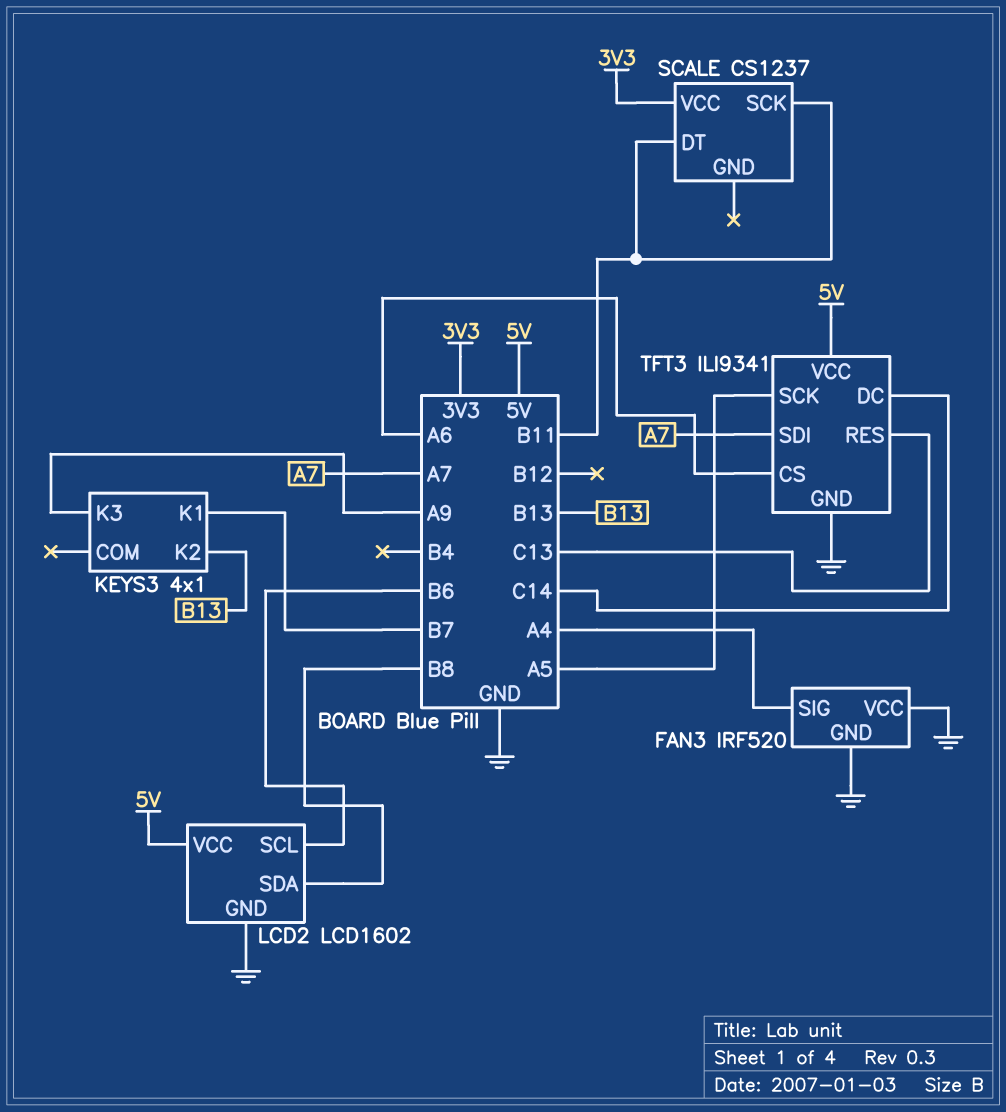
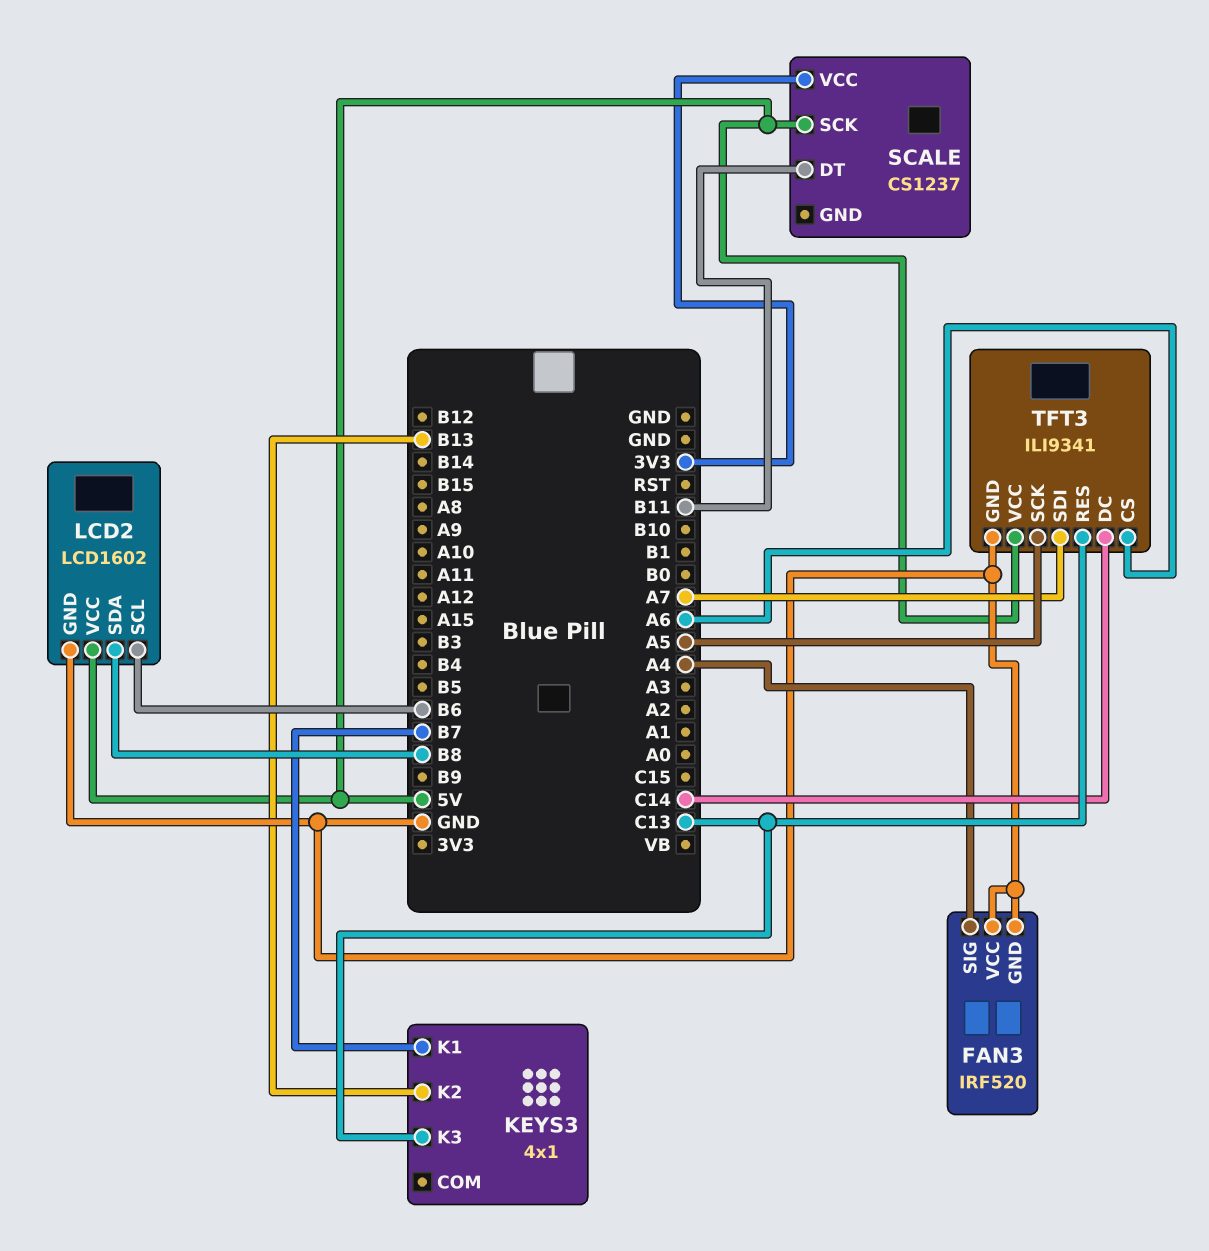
KEYS3 pin K3: A9 -> C13
SCALE pin SCK: B11 -> 5V

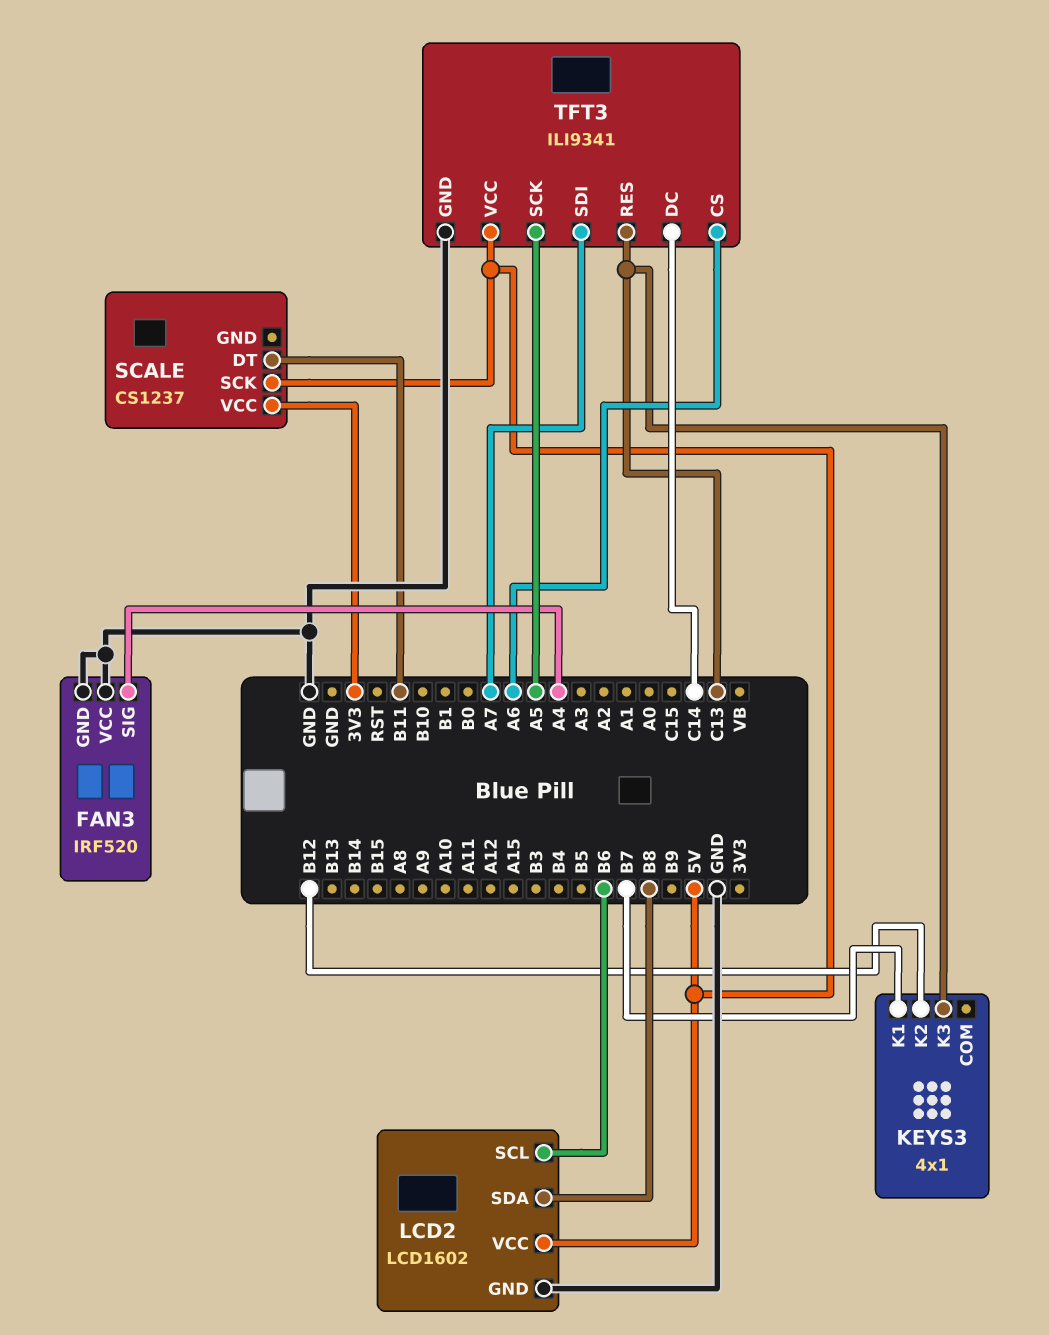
KEYS3 pin K2: B13 -> B12

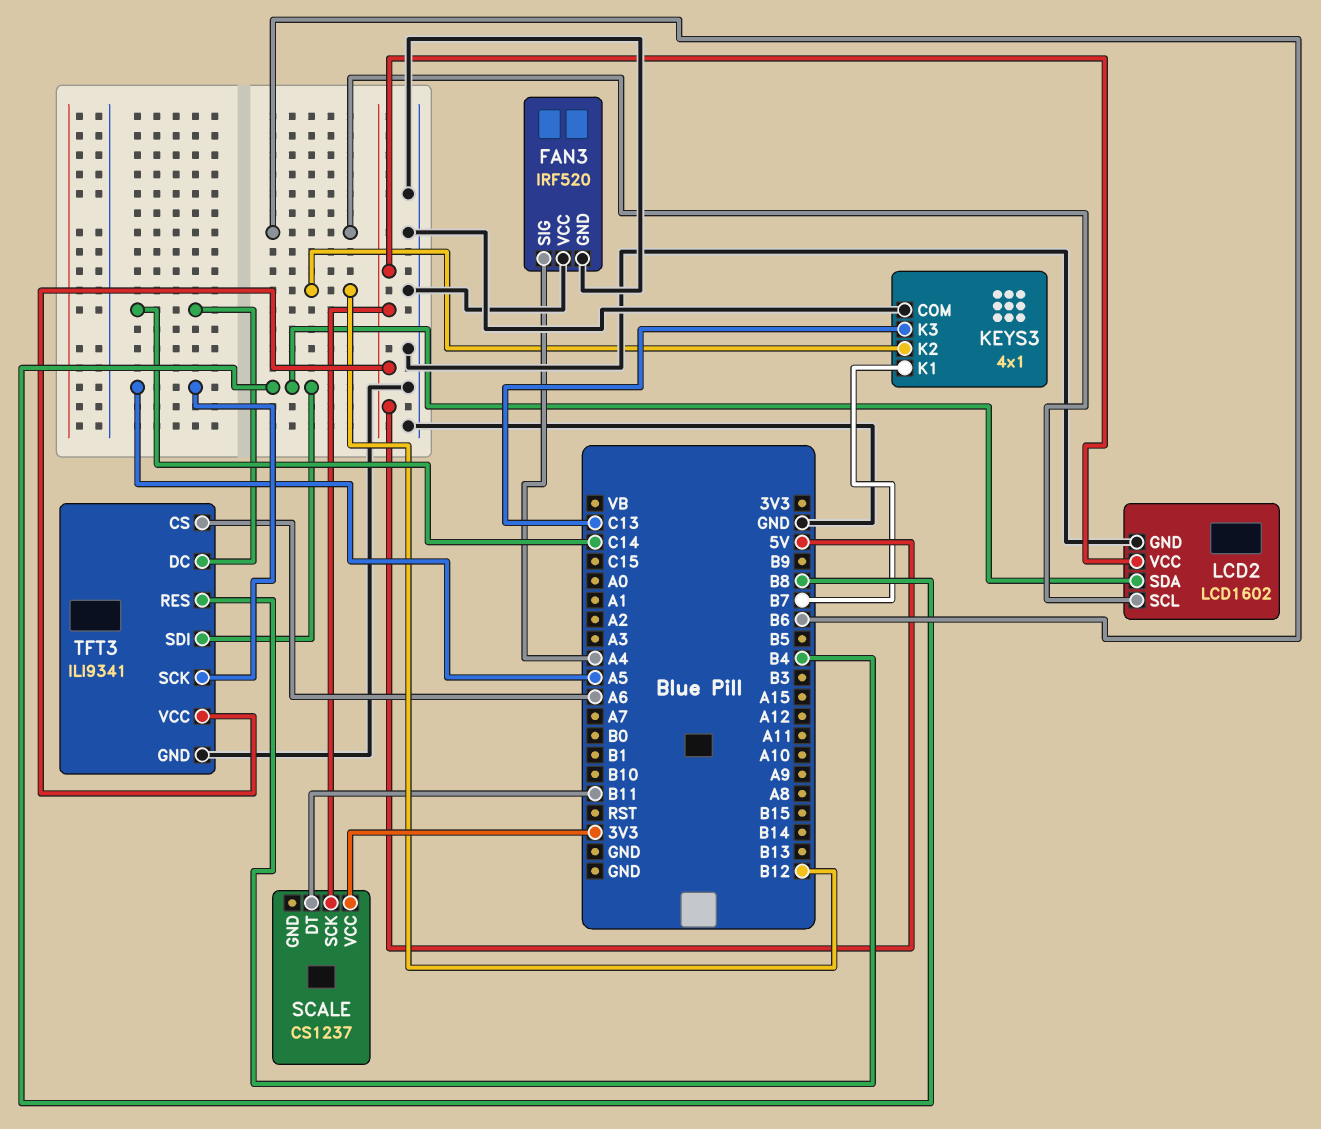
KEYS3 pin COM: none -> GND
TFT3 pin RES: C13 -> B4
TFT3 pin SDI: A7 -> B8

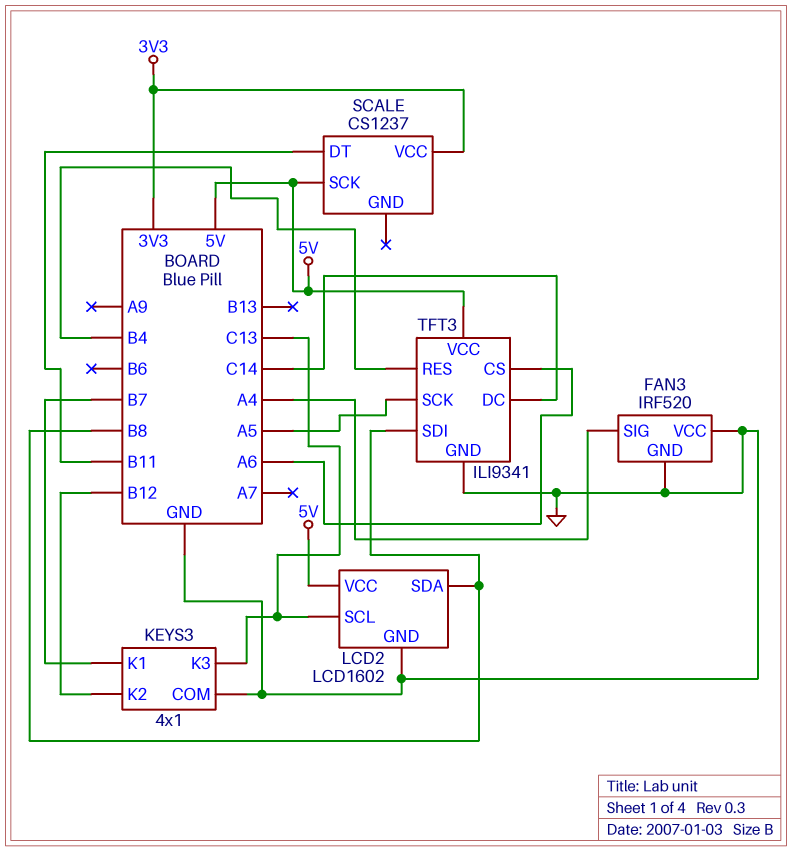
LCD2 pin SCL: B6 -> C13

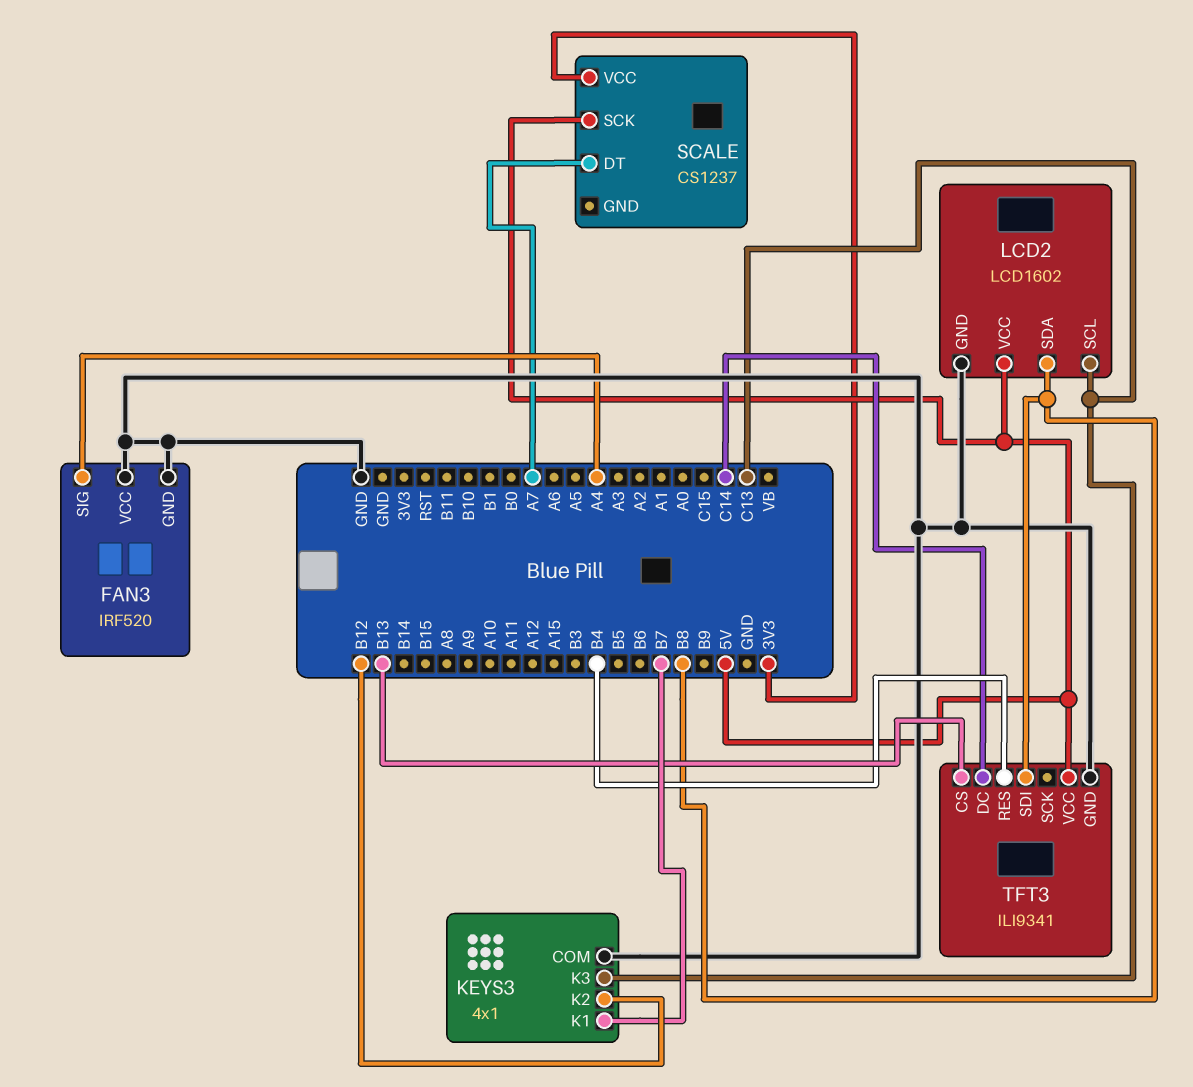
SCALE pin DT: B11 -> A7
TFT3 pin CS: A6 -> B13
TFT3 pin SCK: A5 -> none

